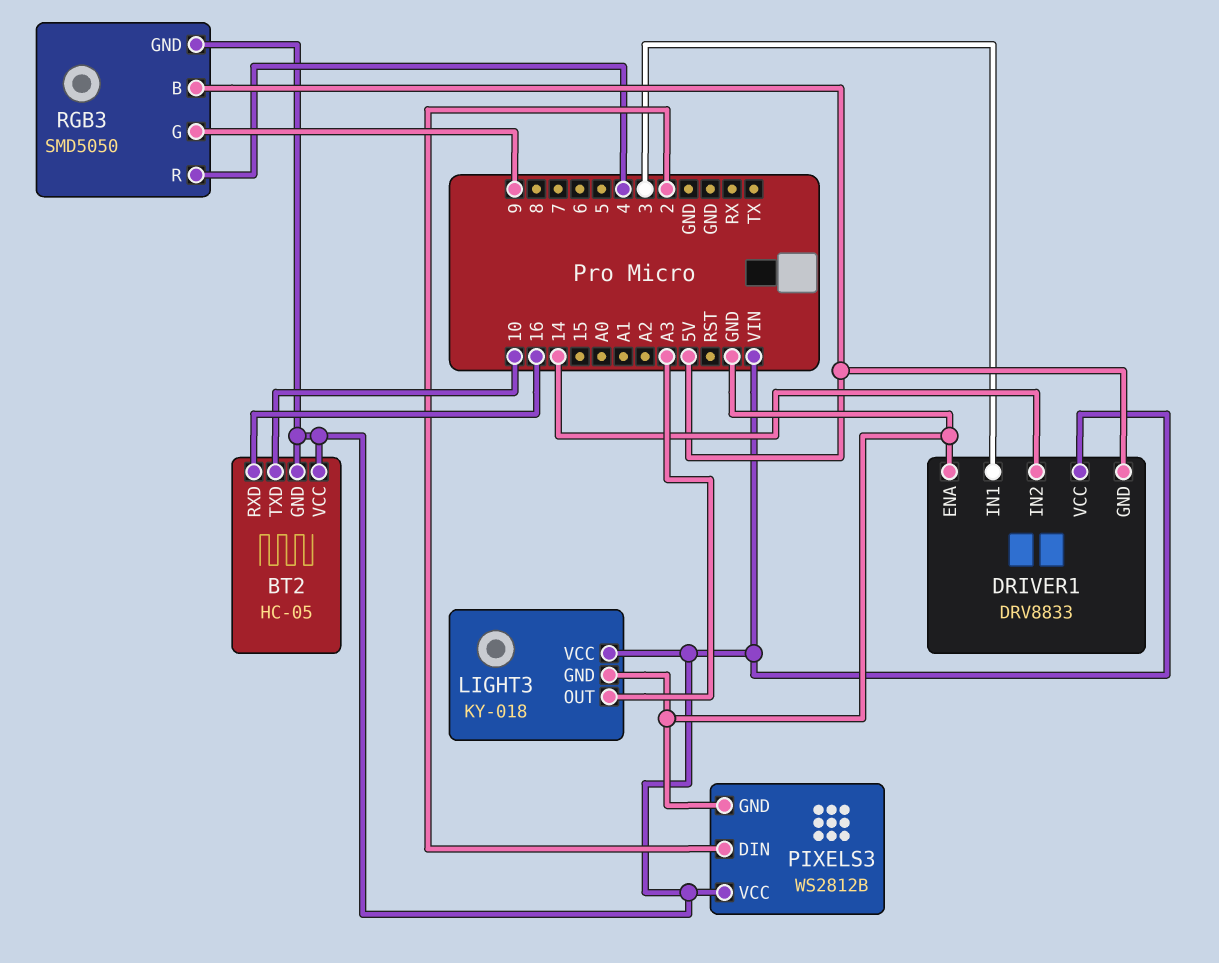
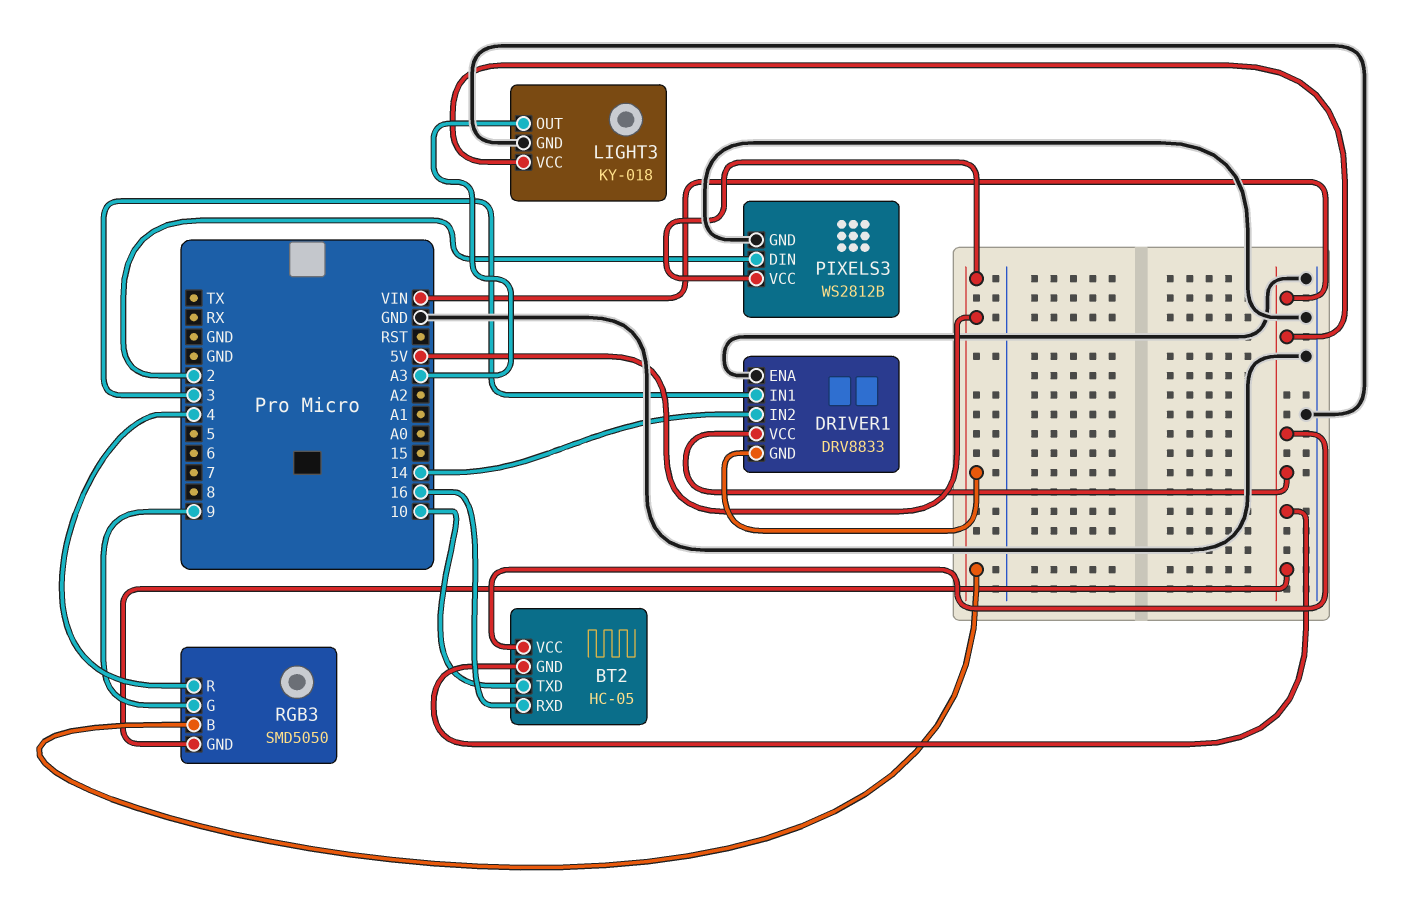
PIXELS3 pin VCC: VIN -> 5V

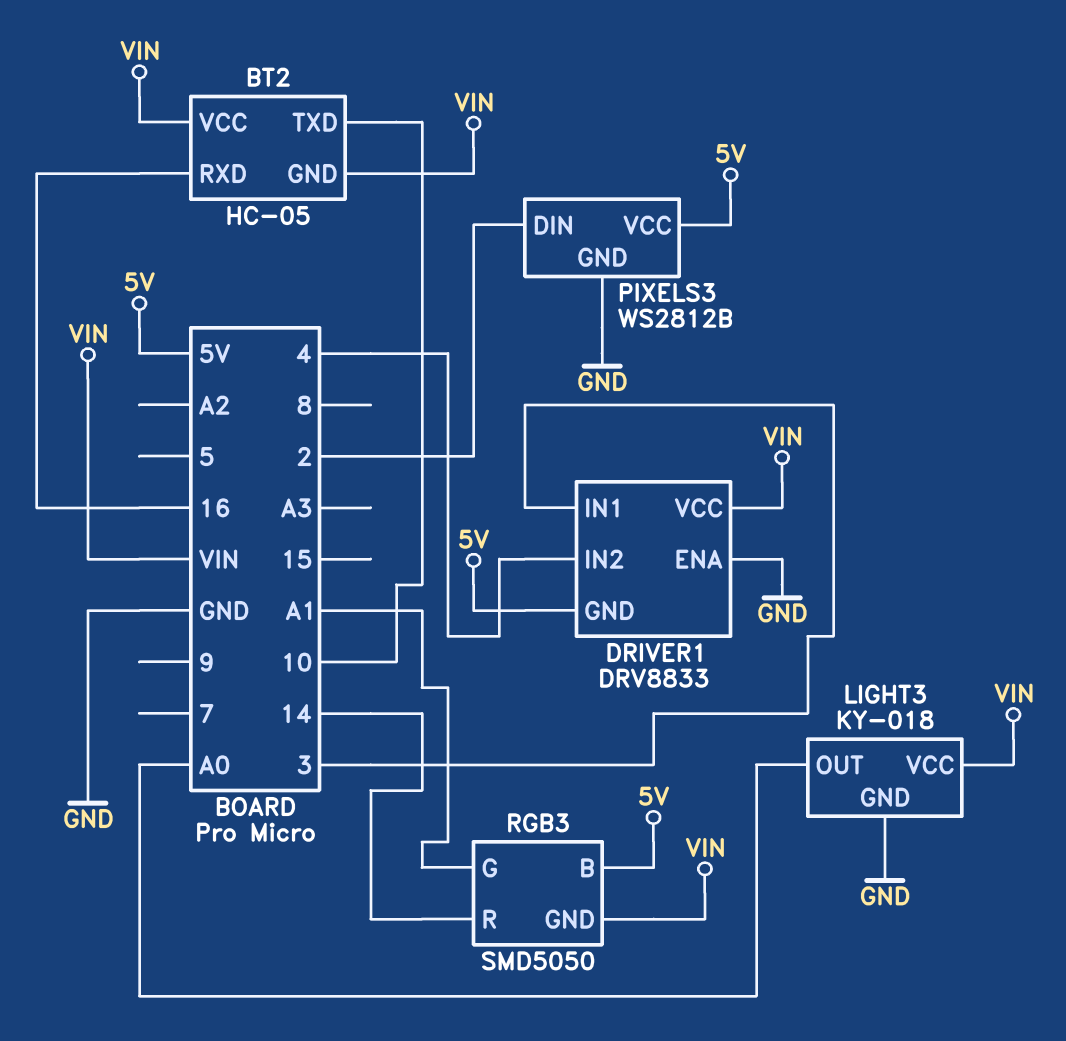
DRIVER1 pin IN2: 14 -> 4
LIGHT3 pin OUT: A3 -> A0
RGB3 pin G: 9 -> A1
RGB3 pin R: 4 -> 14

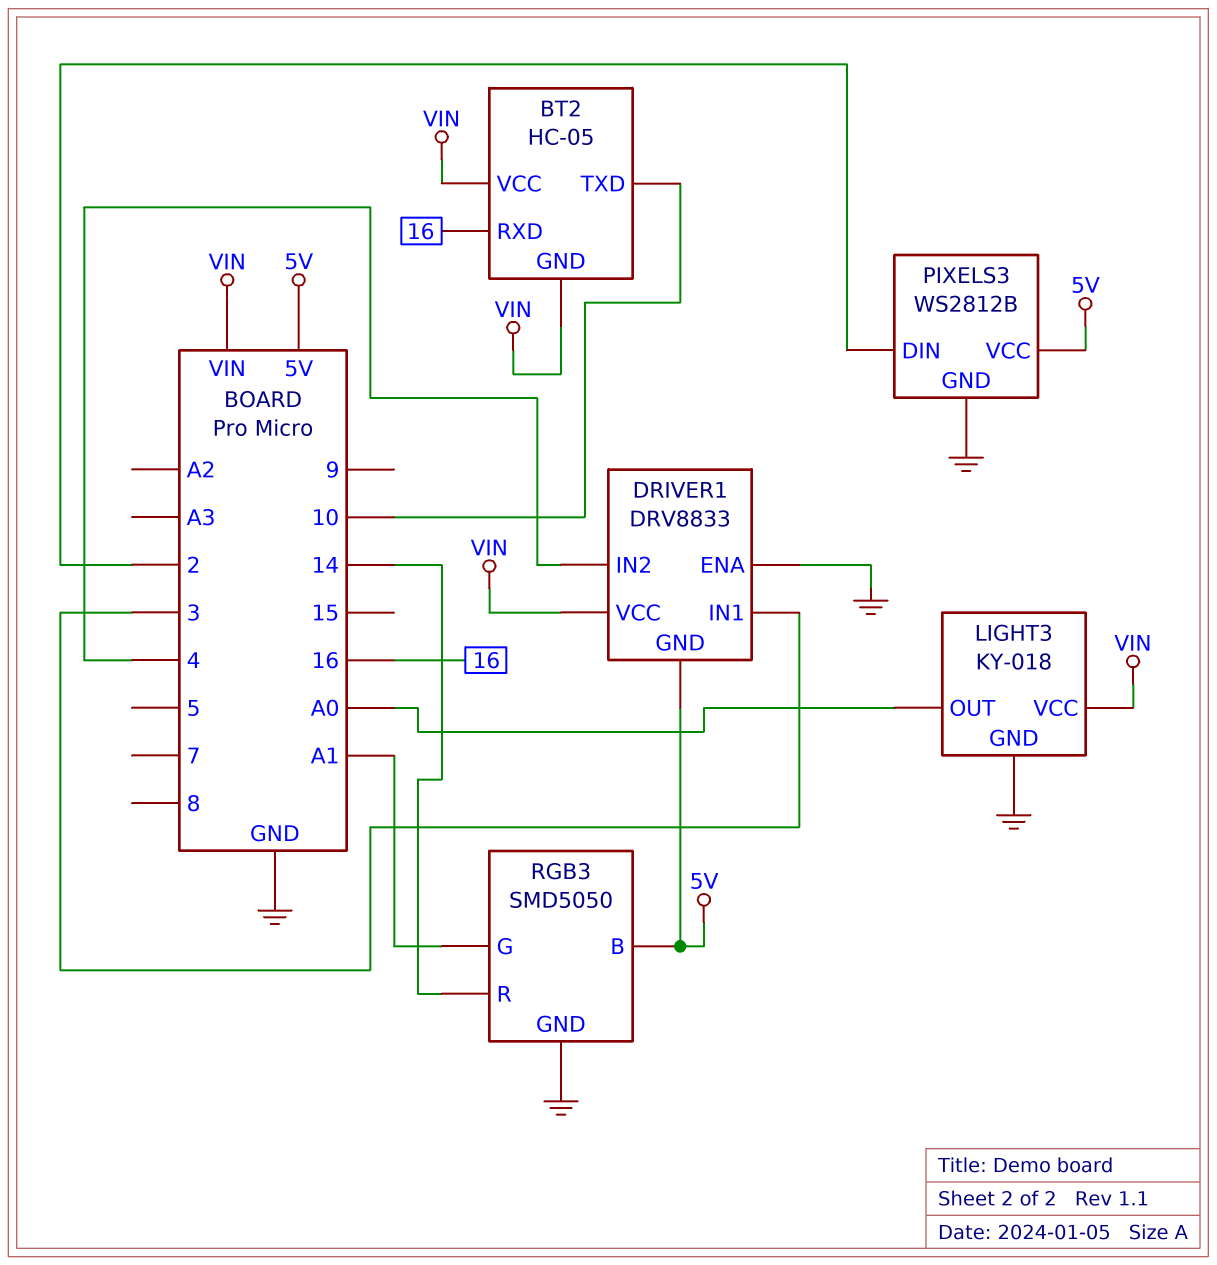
RGB3 pin GND: VIN -> GND

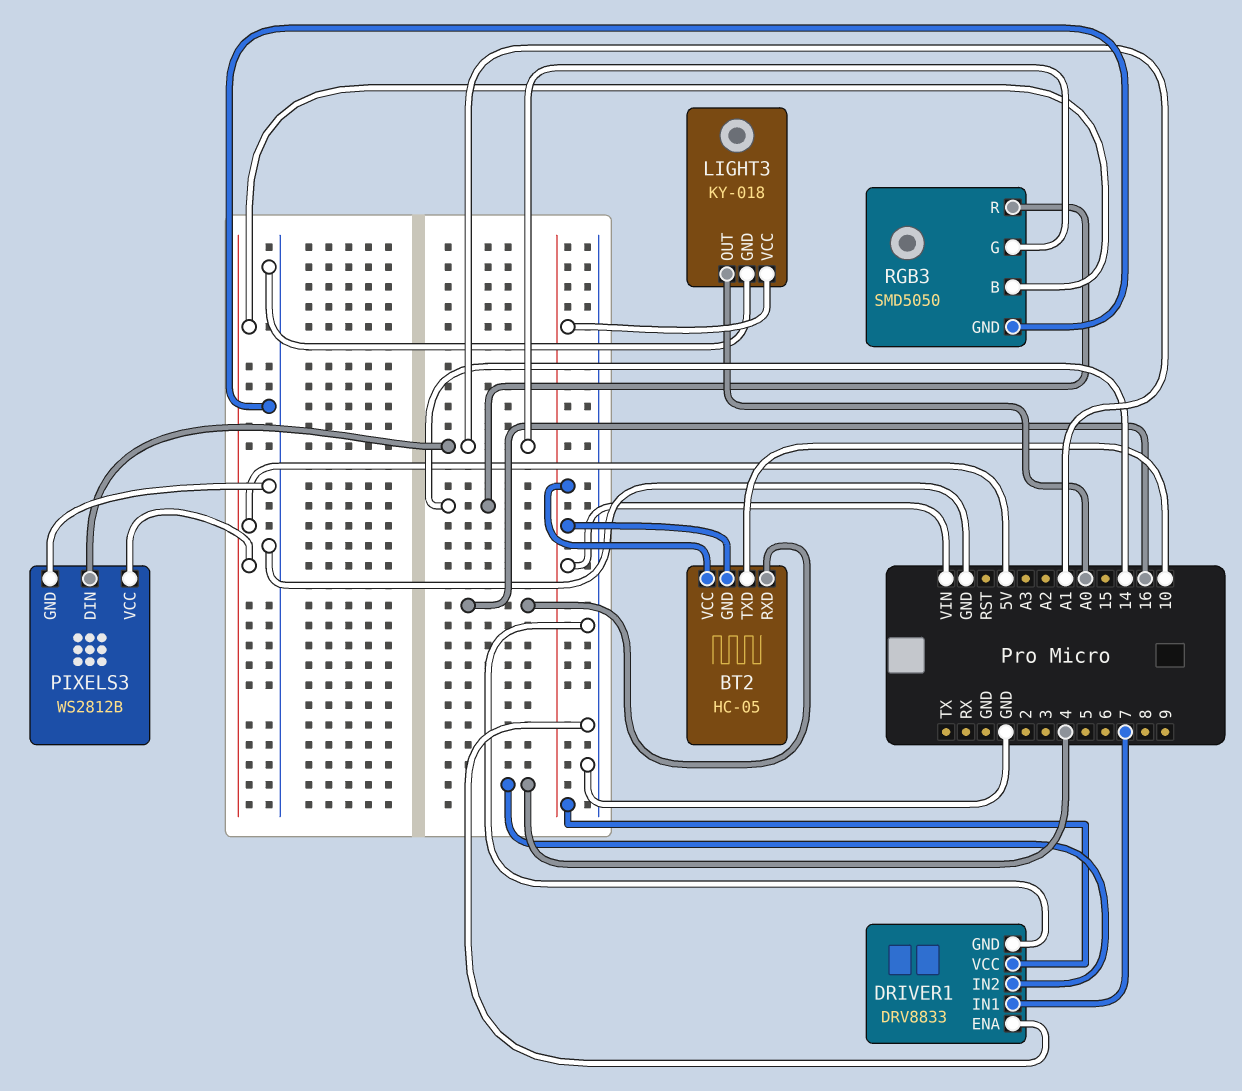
DRIVER1 pin GND: 5V -> GND
DRIVER1 pin IN1: 3 -> 7
PIXELS3 pin DIN: 2 -> A1

